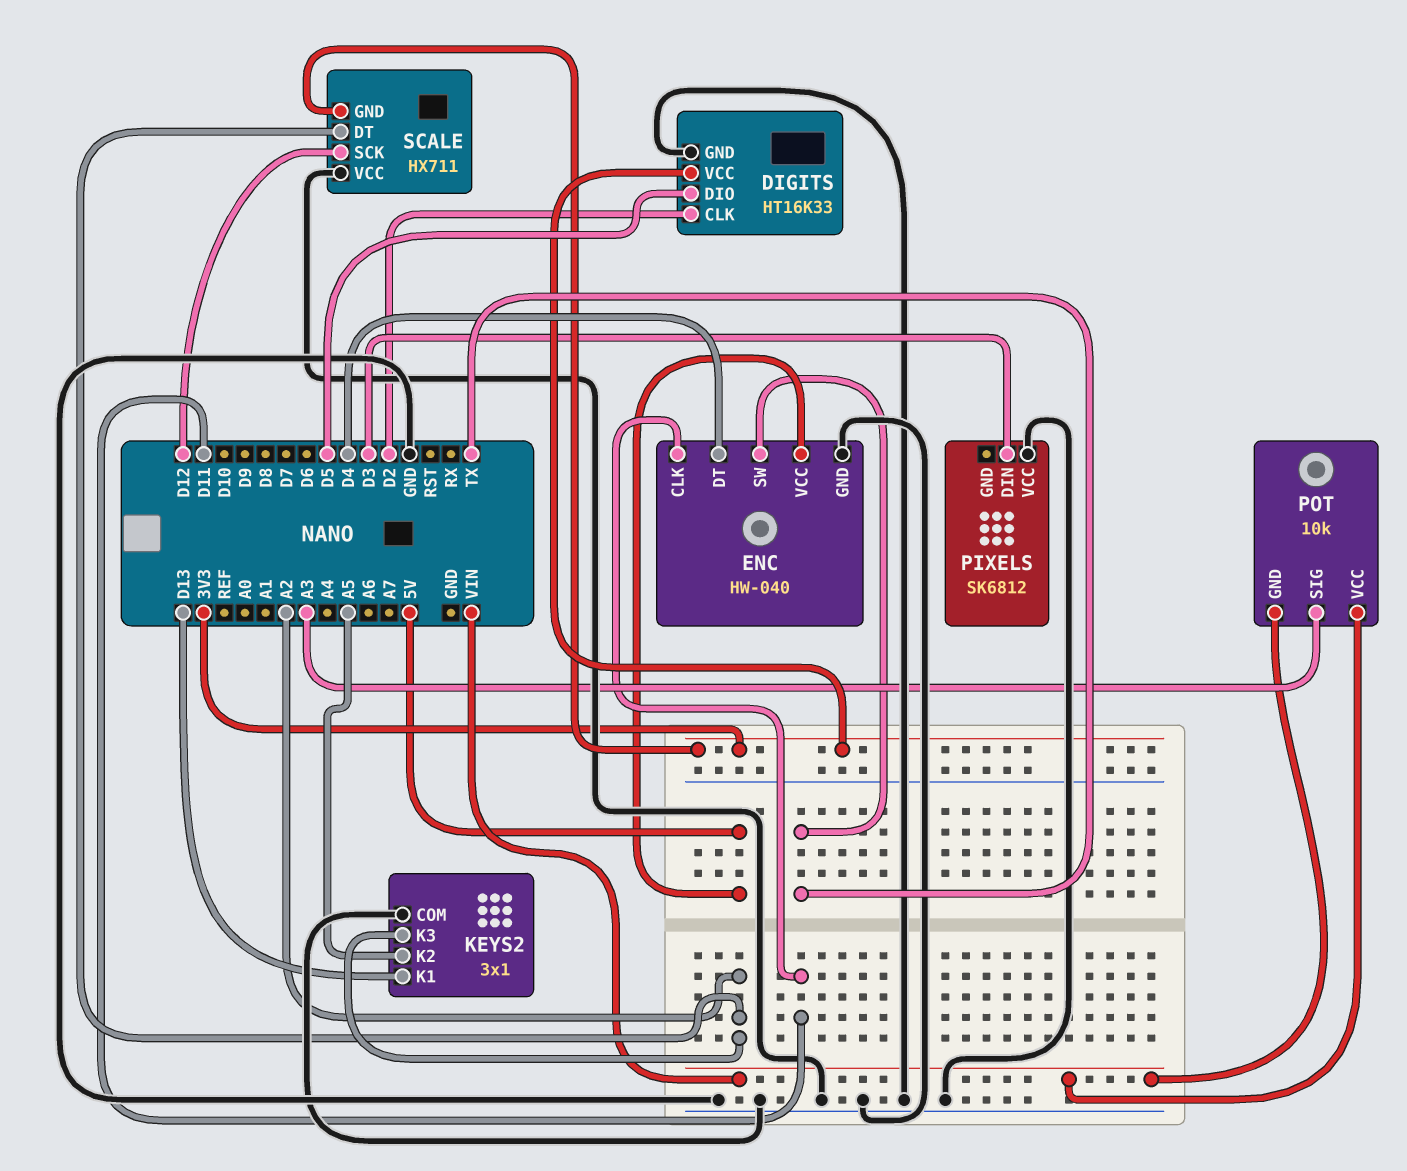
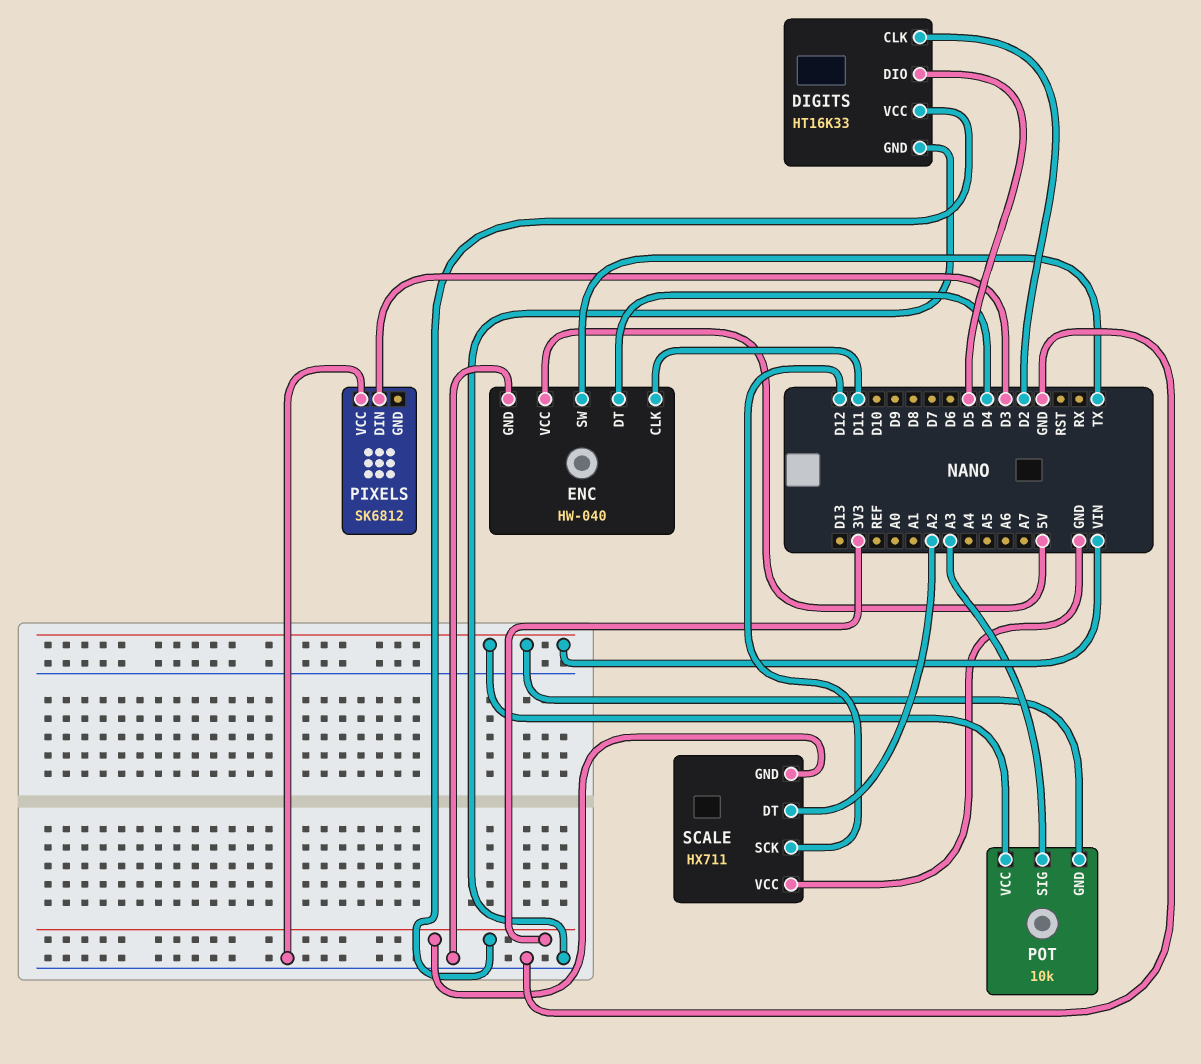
KEYS2: 3x1 -> none
KEYS2 pin COM: GND -> none
KEYS2 pin K1: D13 -> none
KEYS2 pin K2: A5 -> none
KEYS2 pin K3: A2 -> none

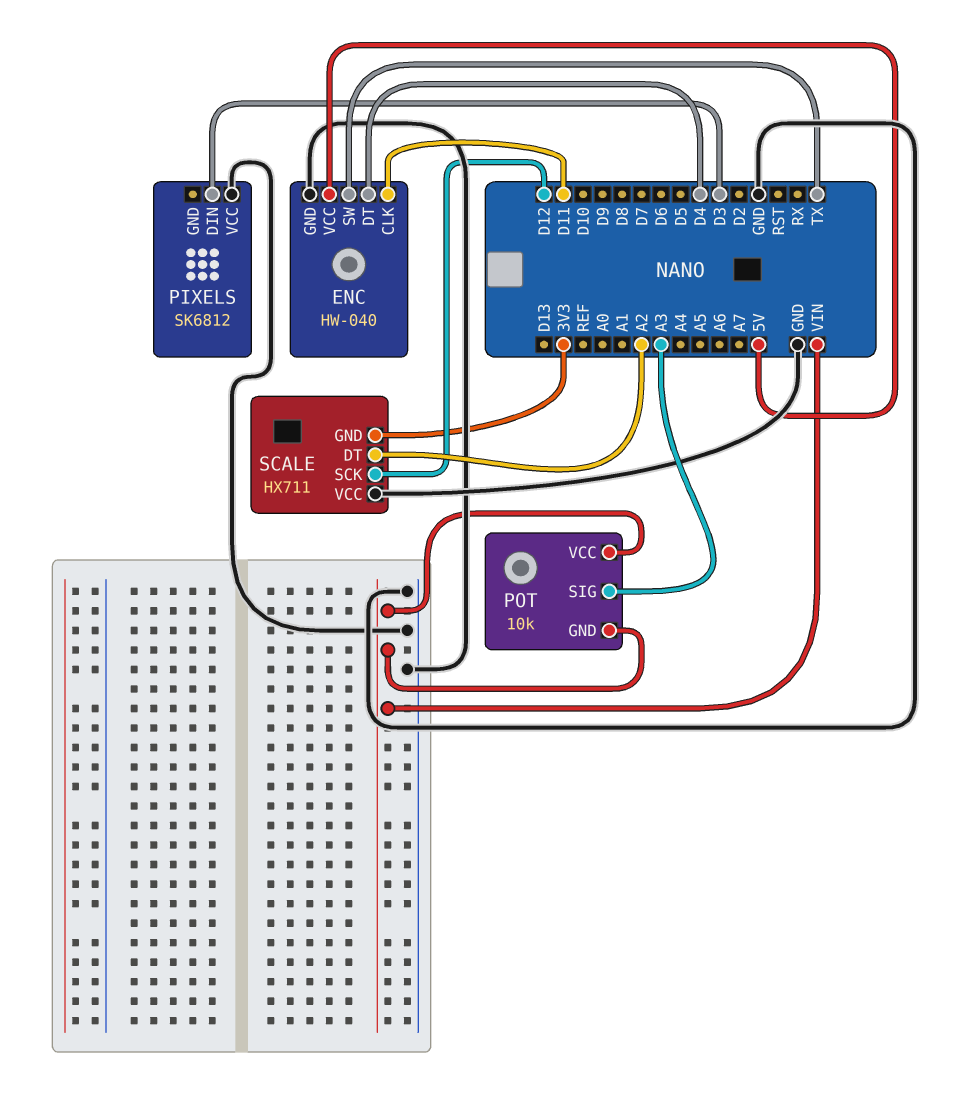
DIGITS: HT16K33 -> none
DIGITS pin CLK: D2 -> none
DIGITS pin DIO: D5 -> none
DIGITS pin GND: GND -> none
DIGITS pin VCC: 3V3 -> none

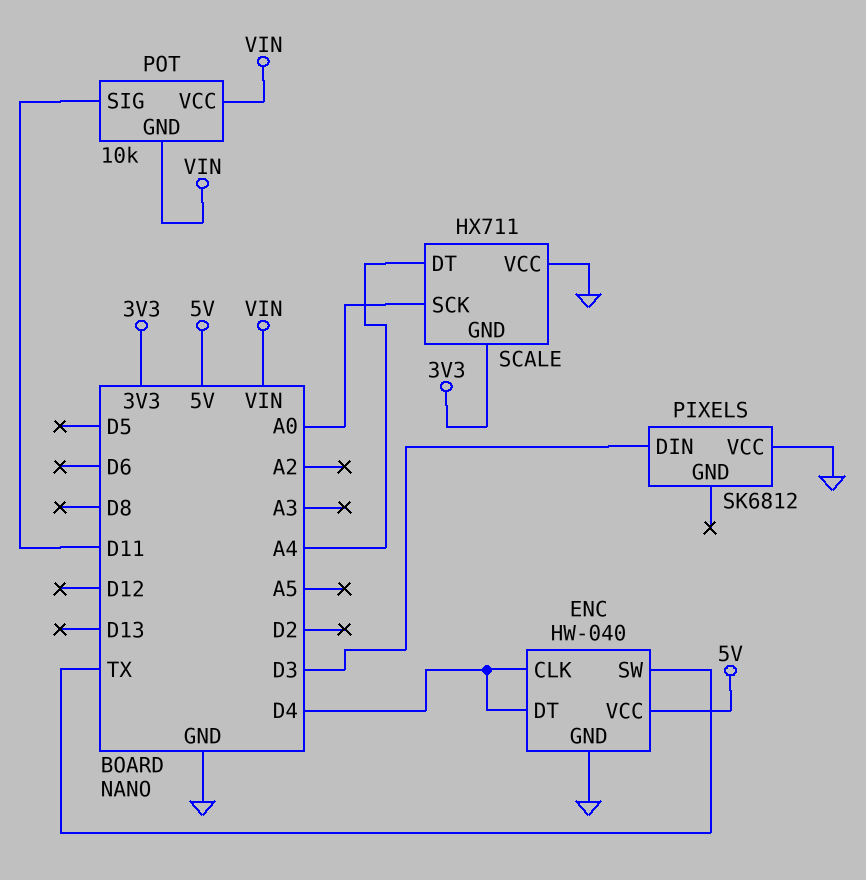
ENC pin CLK: D11 -> D4
POT pin SIG: A3 -> D11
SCALE pin DT: A2 -> A4
SCALE pin SCK: D12 -> A0

